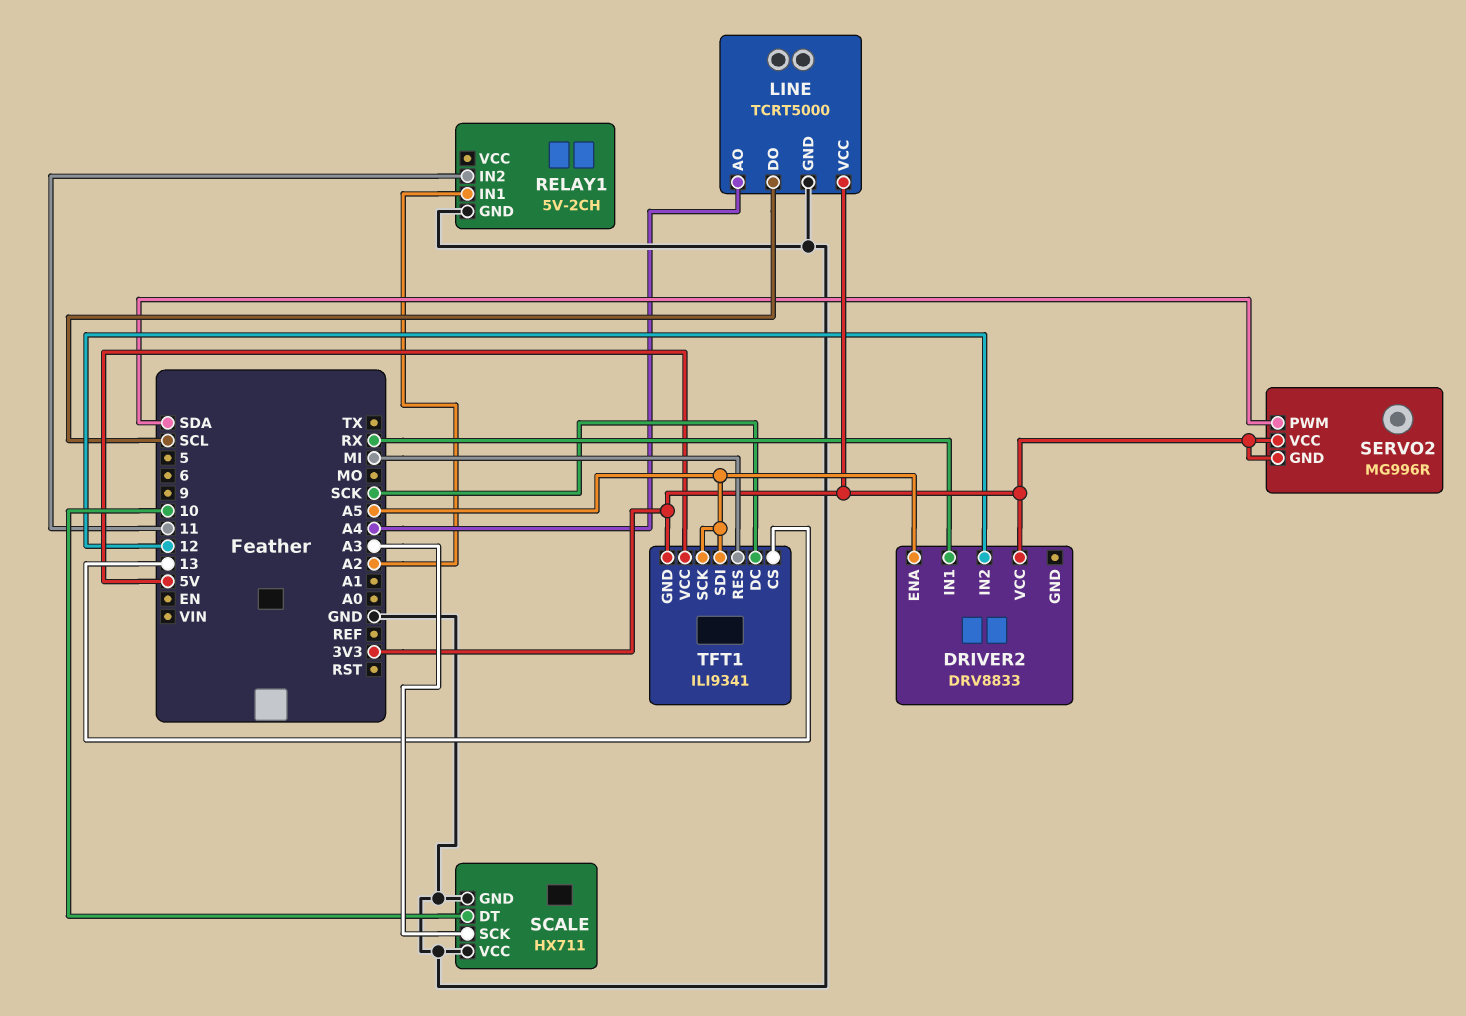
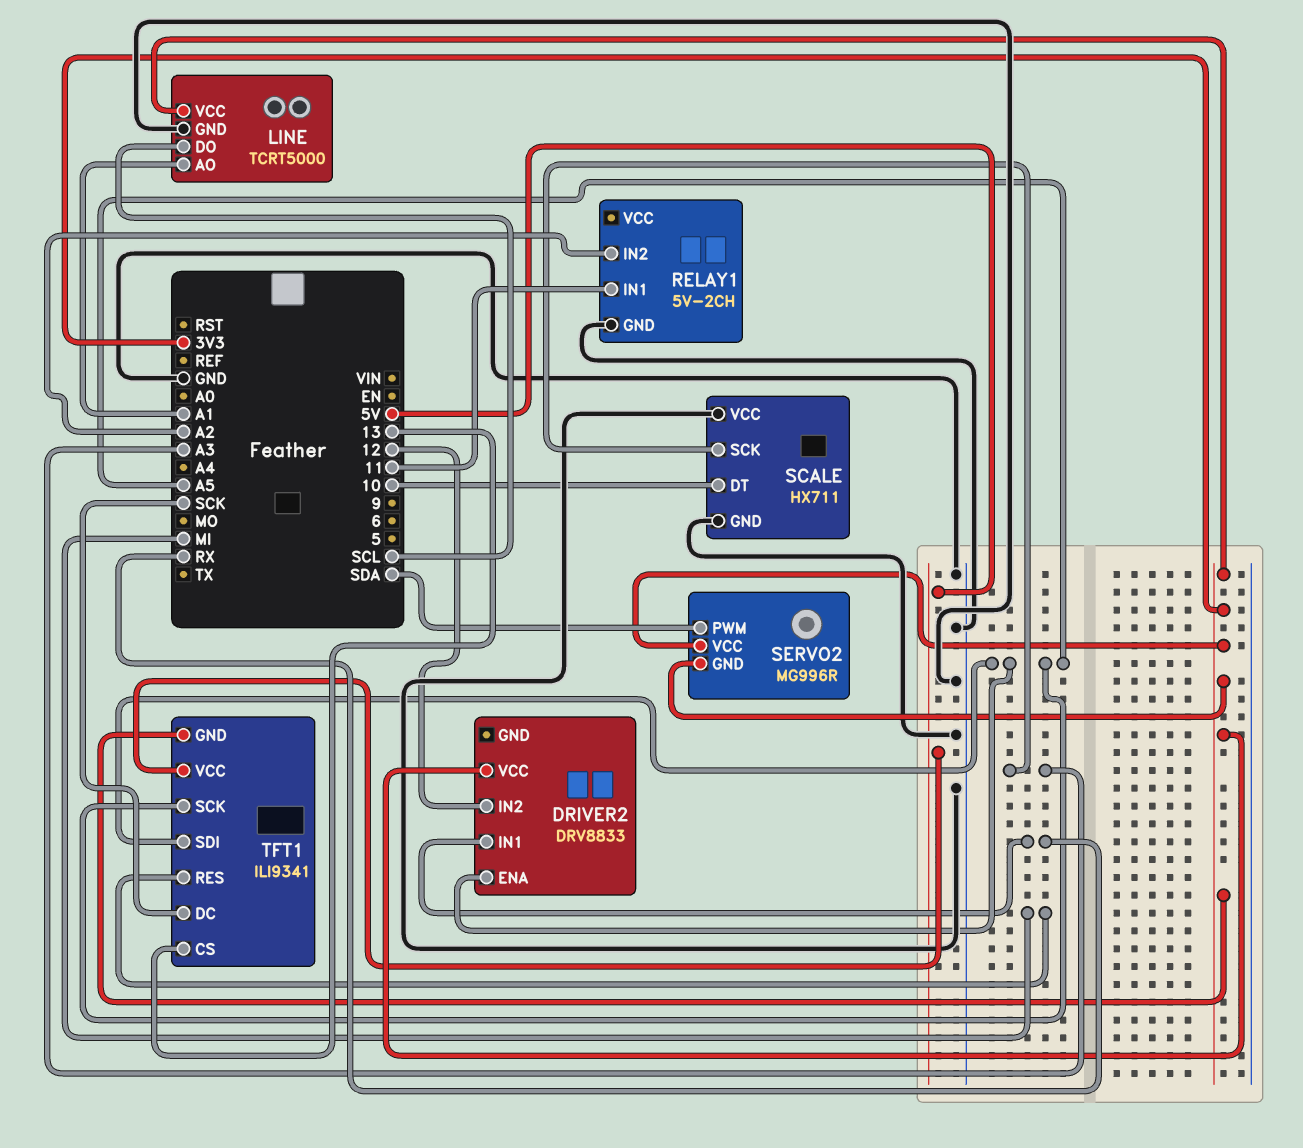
LINE pin AO: A4 -> A1
RELAY1 pin IN1: A2 -> 11
RELAY1 pin IN2: 11 -> A2

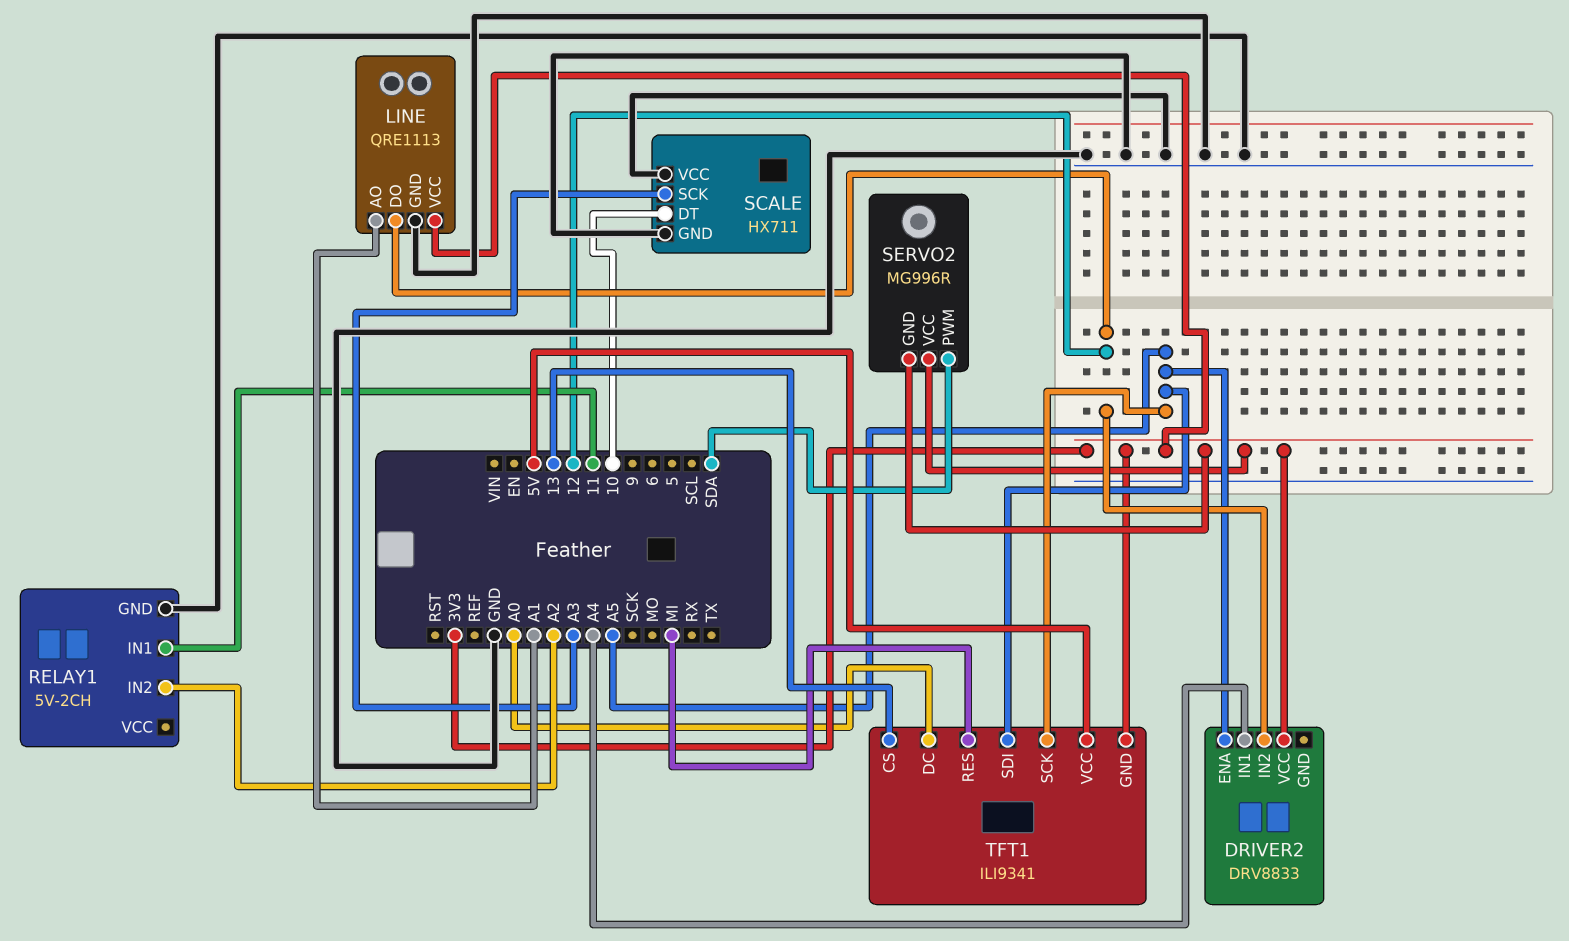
DRIVER2 pin IN1: RX -> A4
LINE: TCRT5000 -> QRE1113
LINE pin DO: SCL -> 12
TFT1 pin DC: SCK -> A0

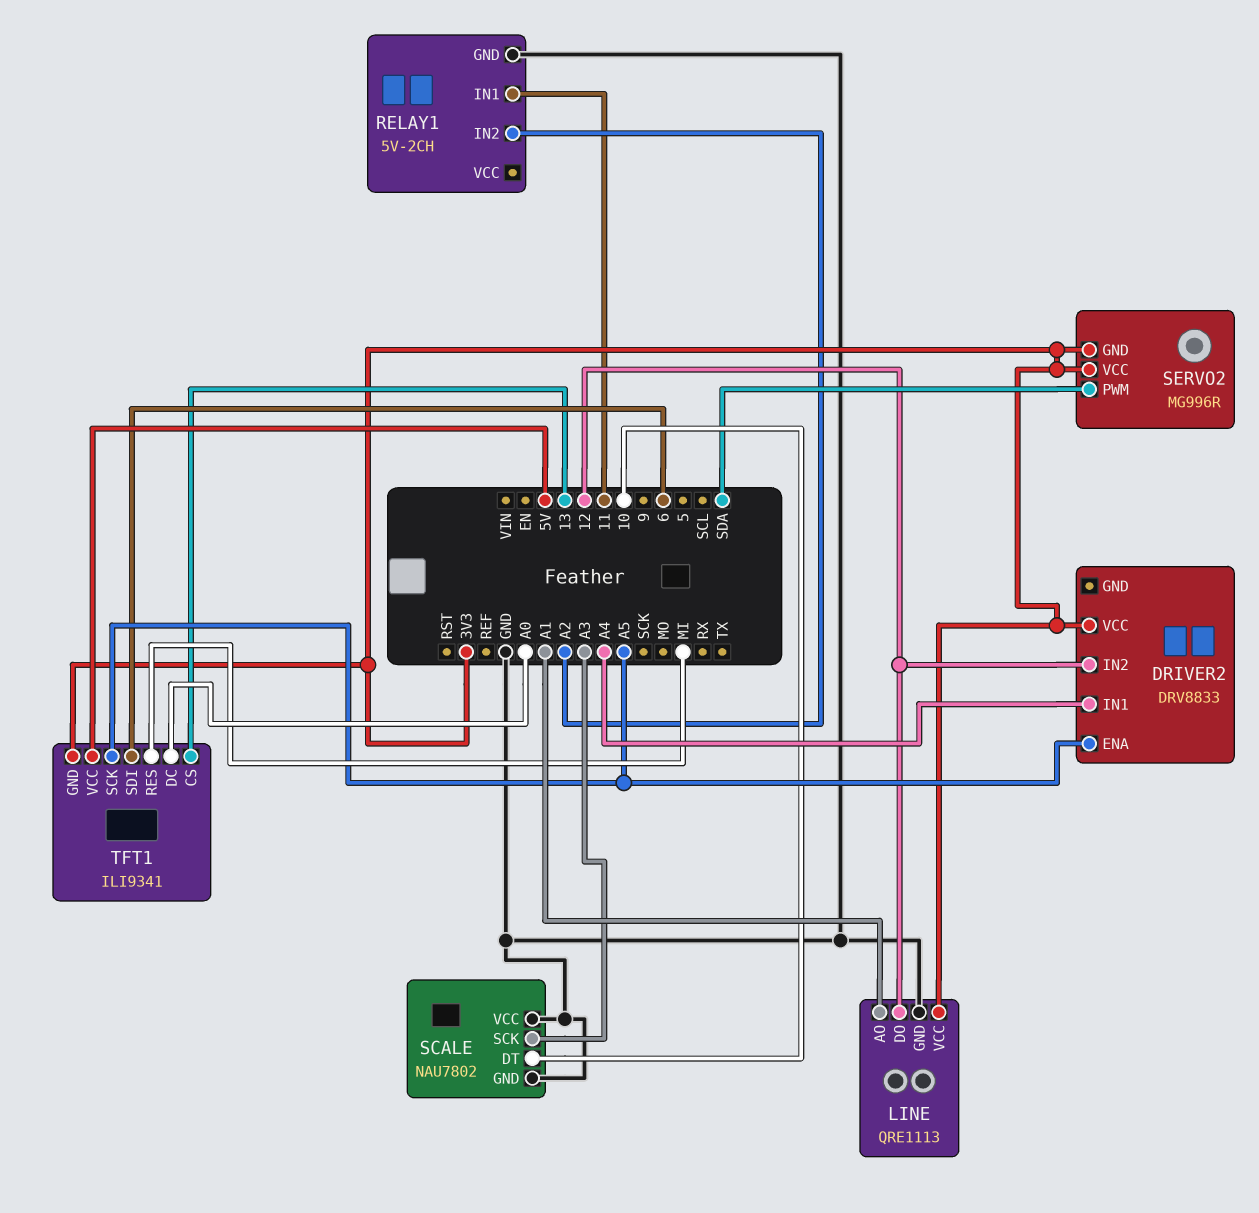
SCALE: HX711 -> NAU7802
TFT1 pin SDI: A5 -> 6

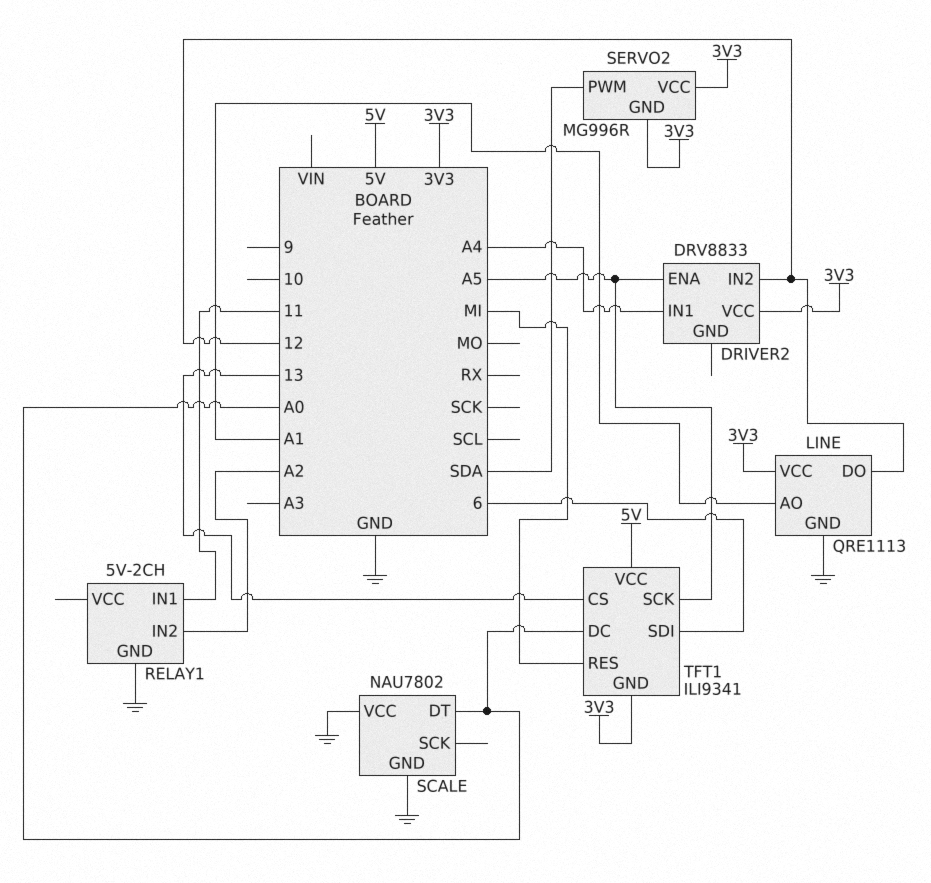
SCALE pin DT: 10 -> A0
SCALE pin SCK: A3 -> none

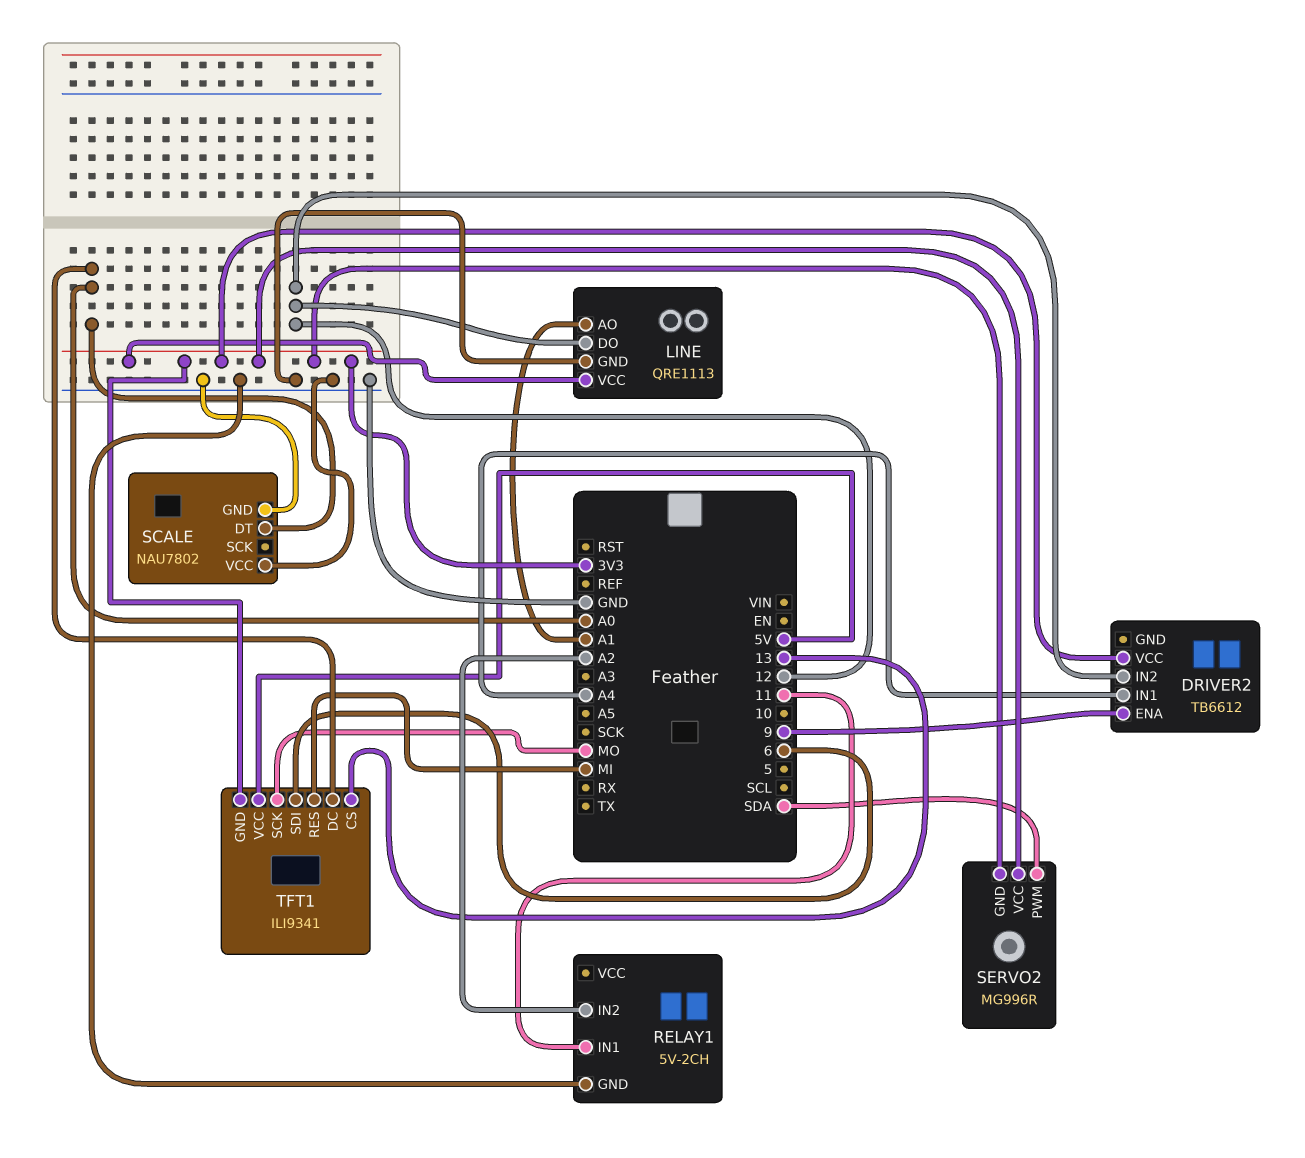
DRIVER2: DRV8833 -> TB6612
DRIVER2 pin ENA: A5 -> 9
TFT1 pin SCK: A5 -> MO

